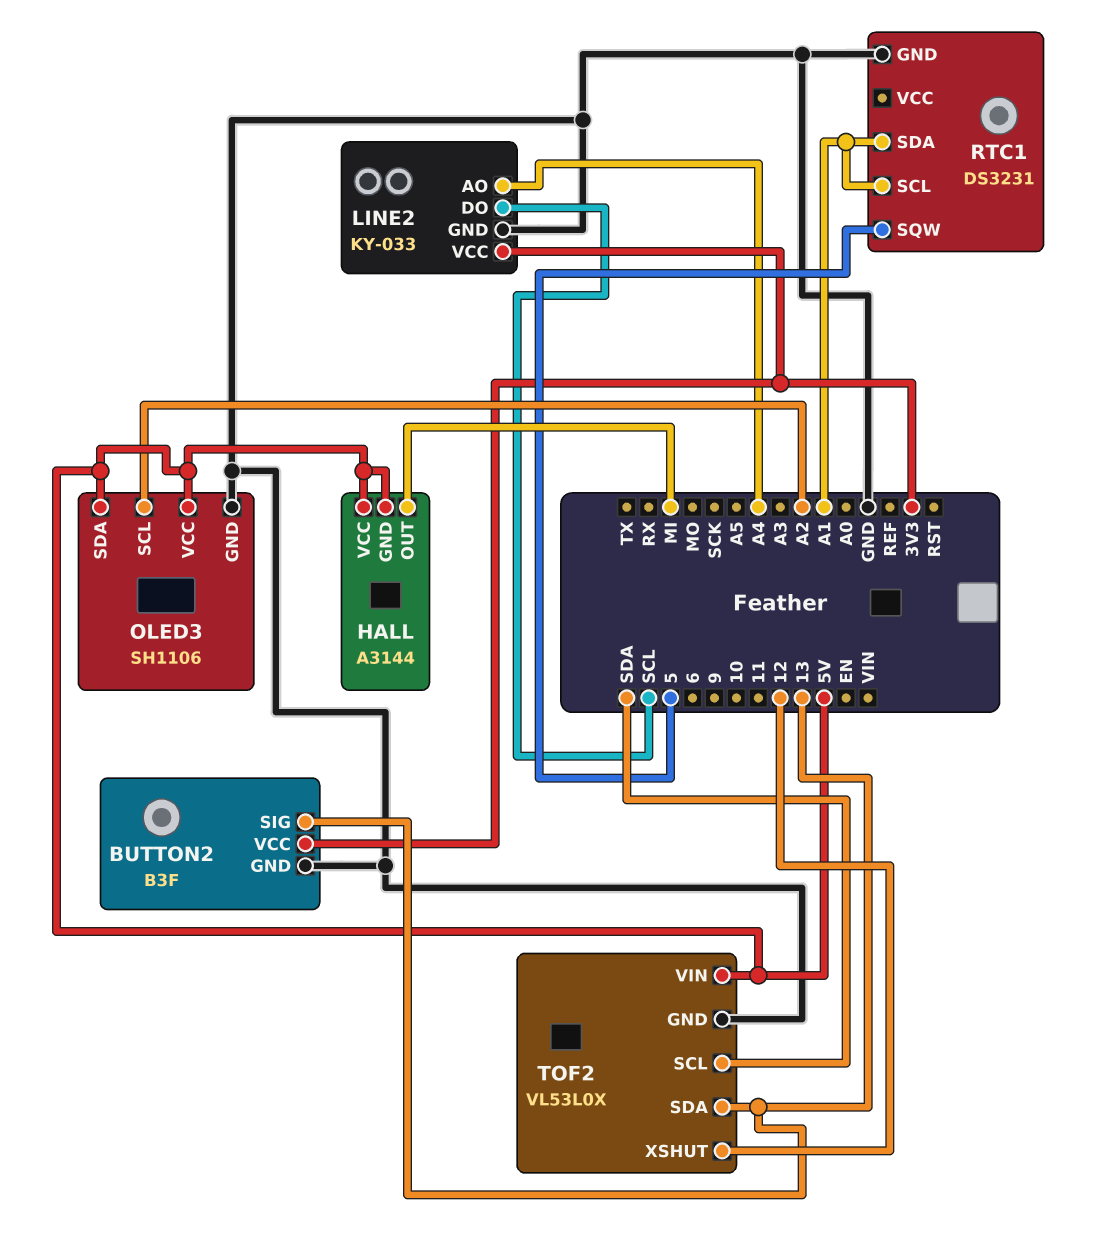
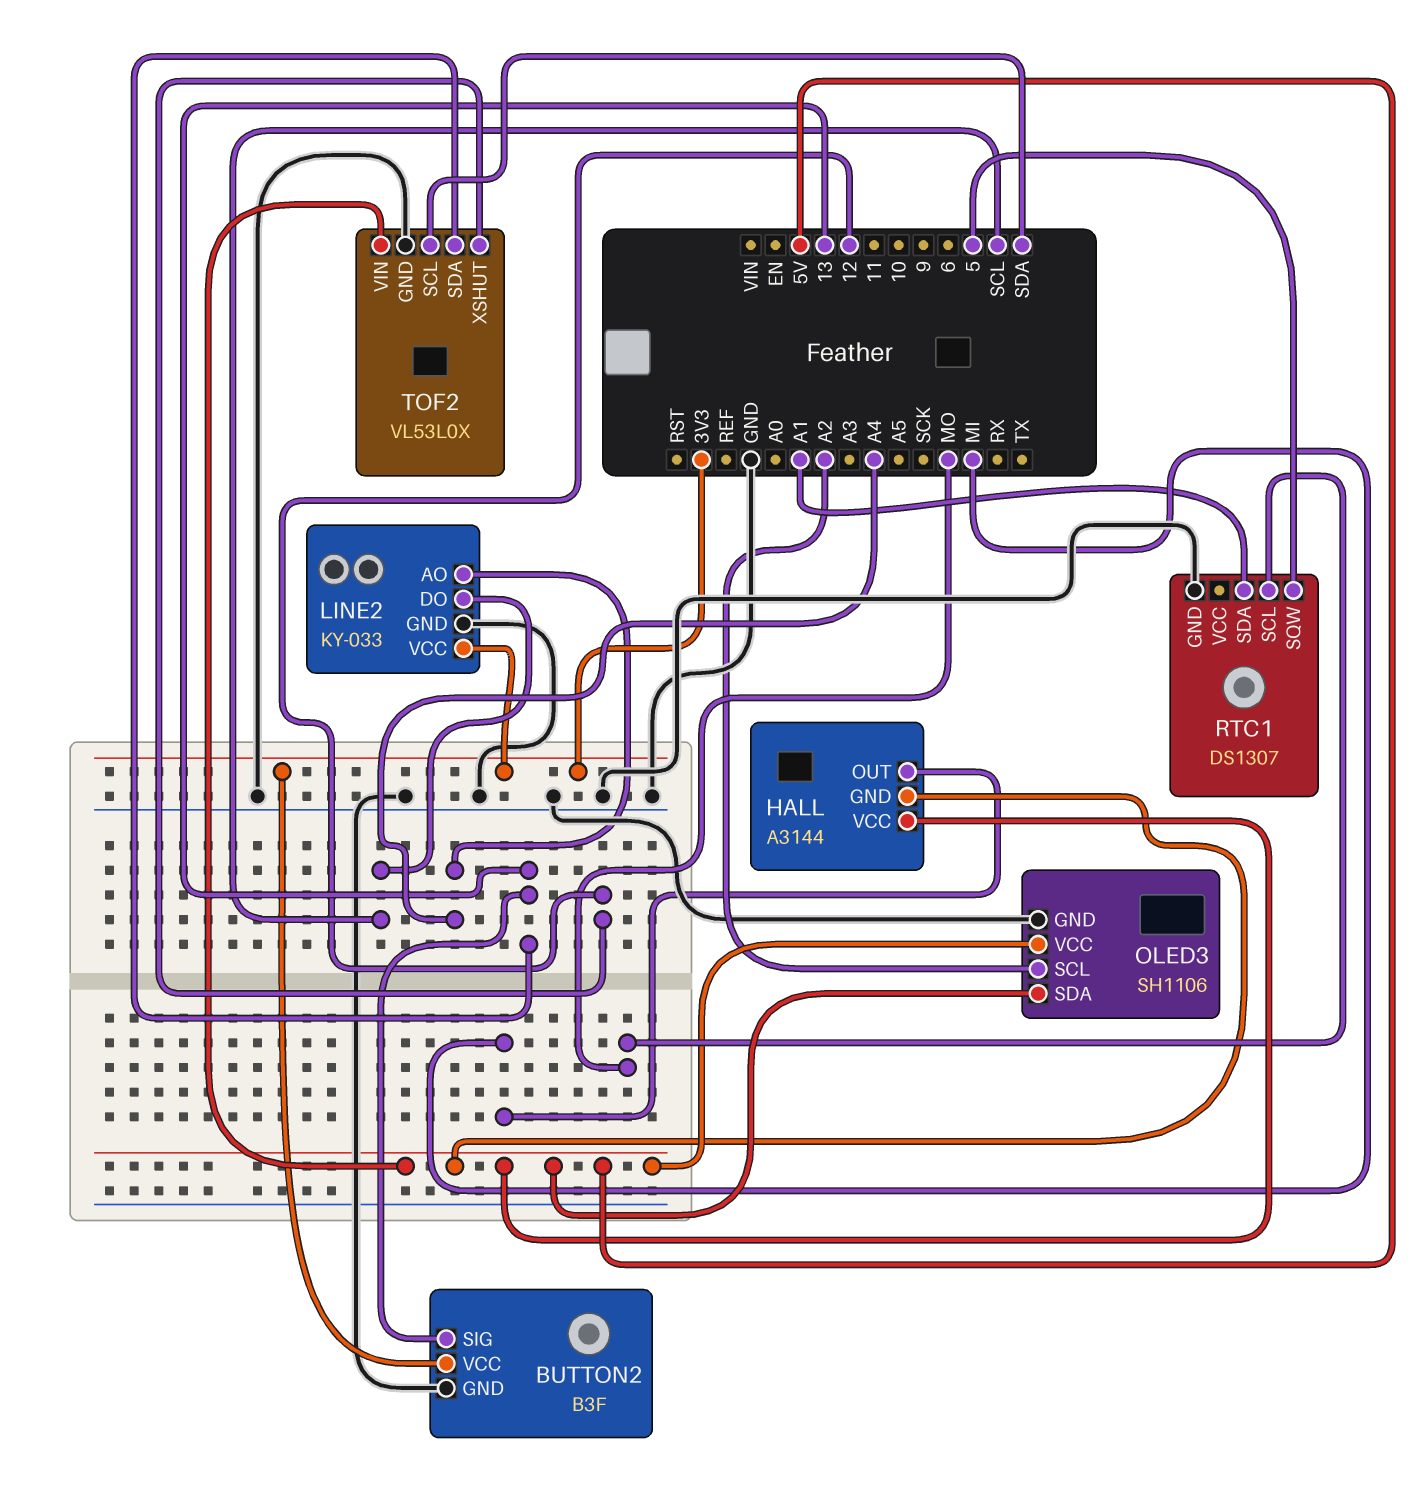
RTC1: DS3231 -> DS1307
RTC1 pin SCL: A1 -> MO

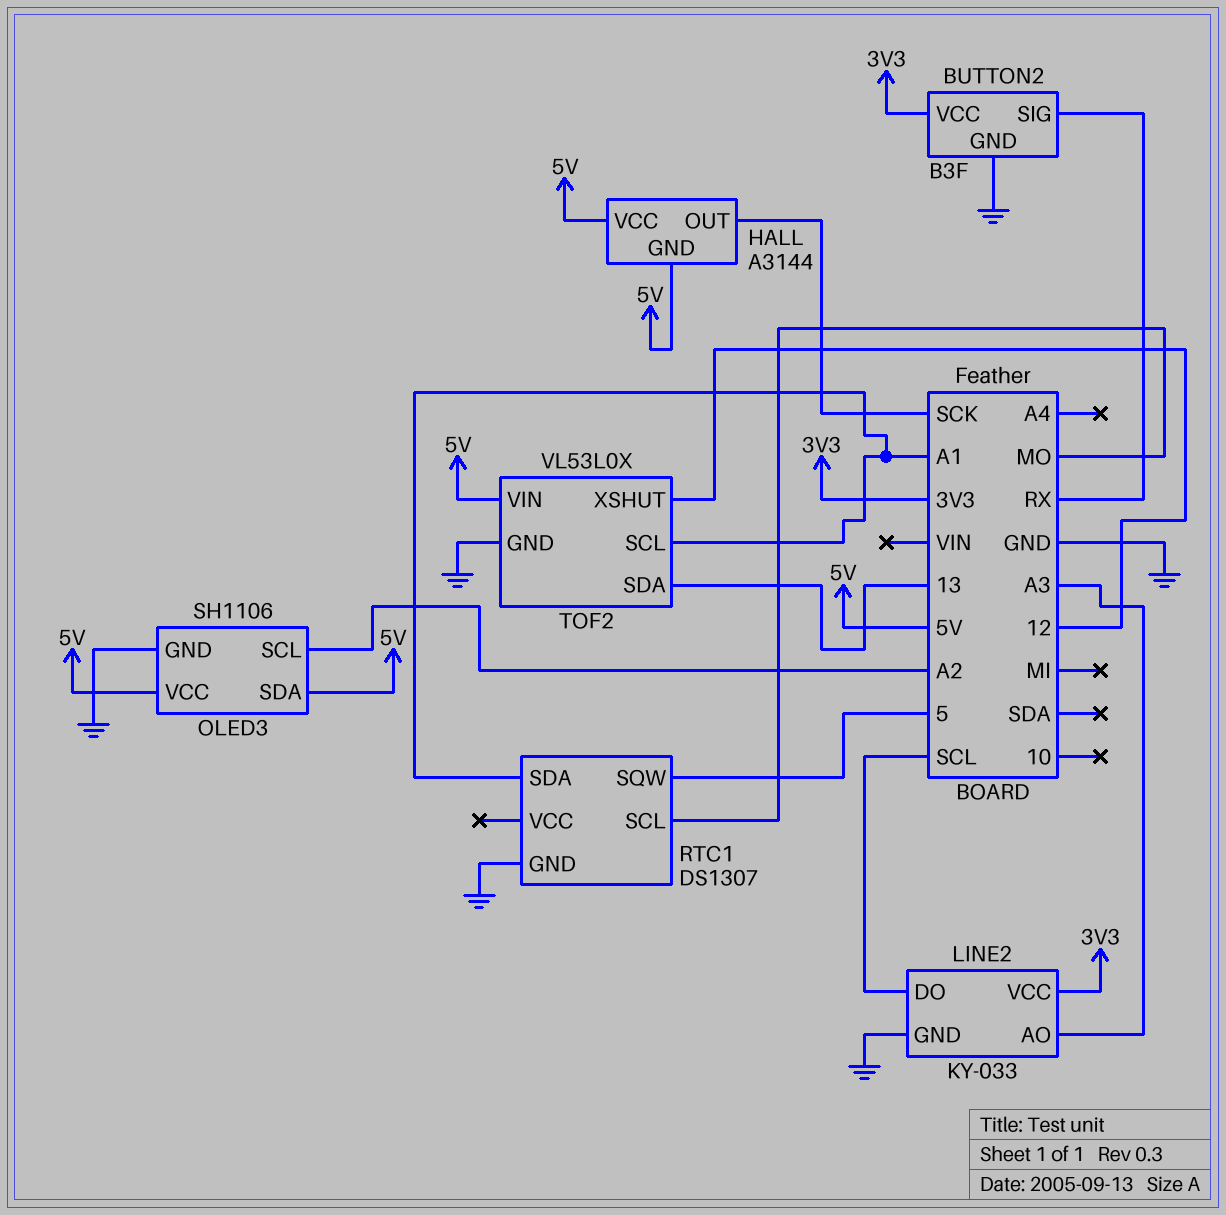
BUTTON2 pin SIG: 13 -> RX
HALL pin OUT: MI -> SCK
LINE2 pin AO: A4 -> A3
TOF2 pin SCL: SDA -> A1

